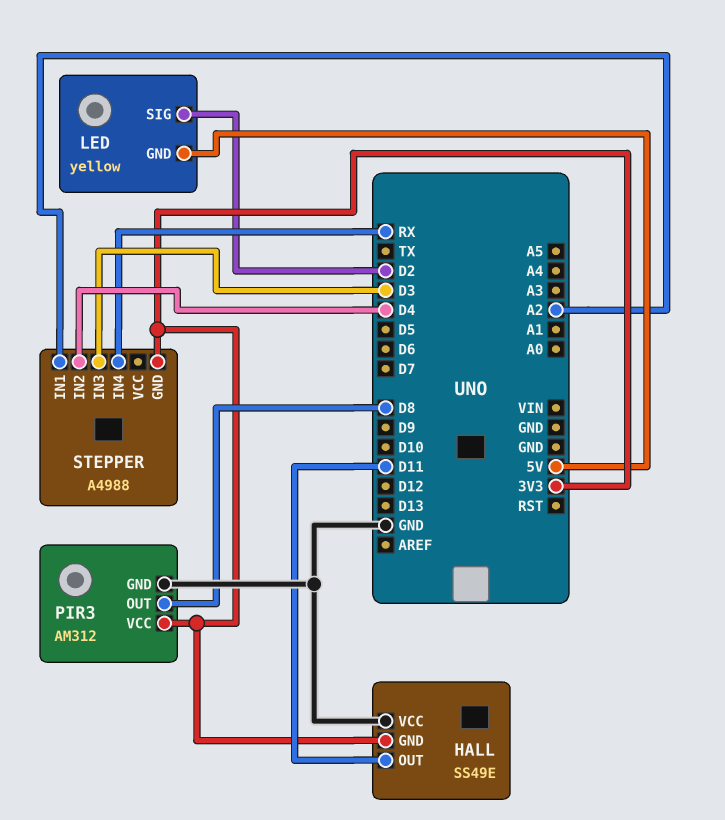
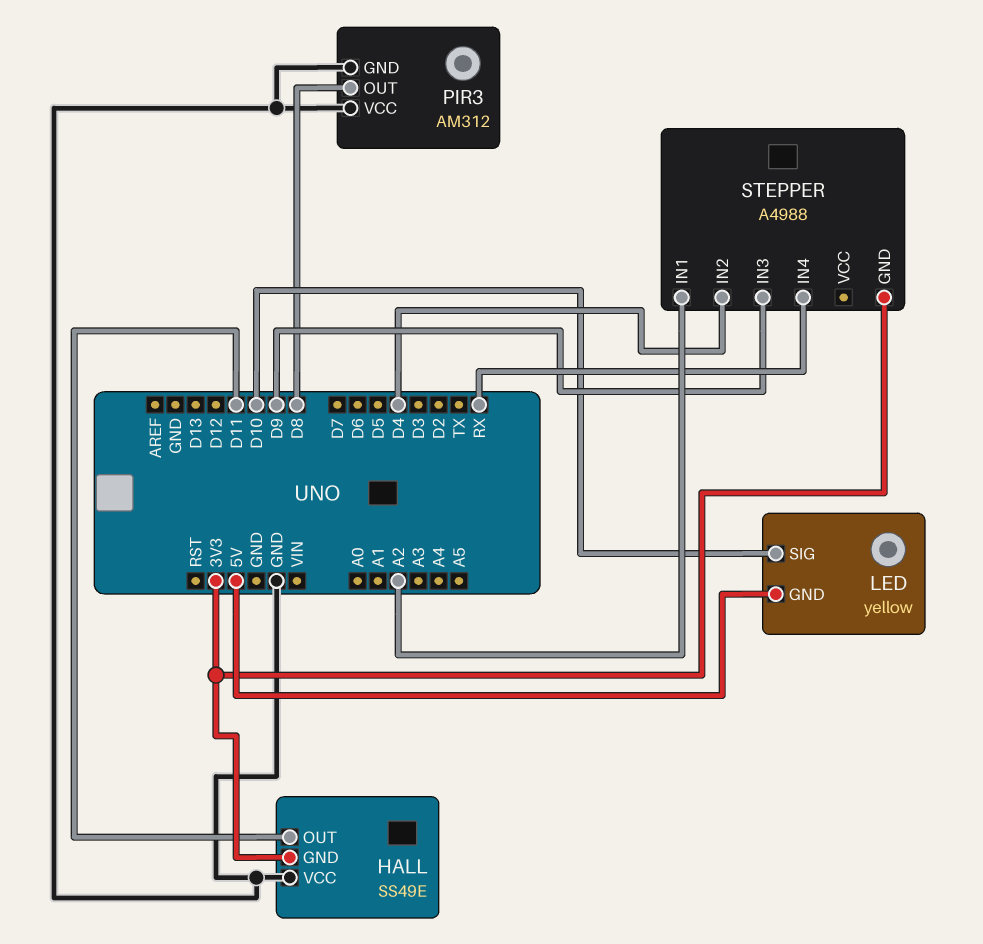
LED pin SIG: D2 -> D10
PIR3 pin VCC: 3V3 -> GND
STEPPER pin IN3: D3 -> D9

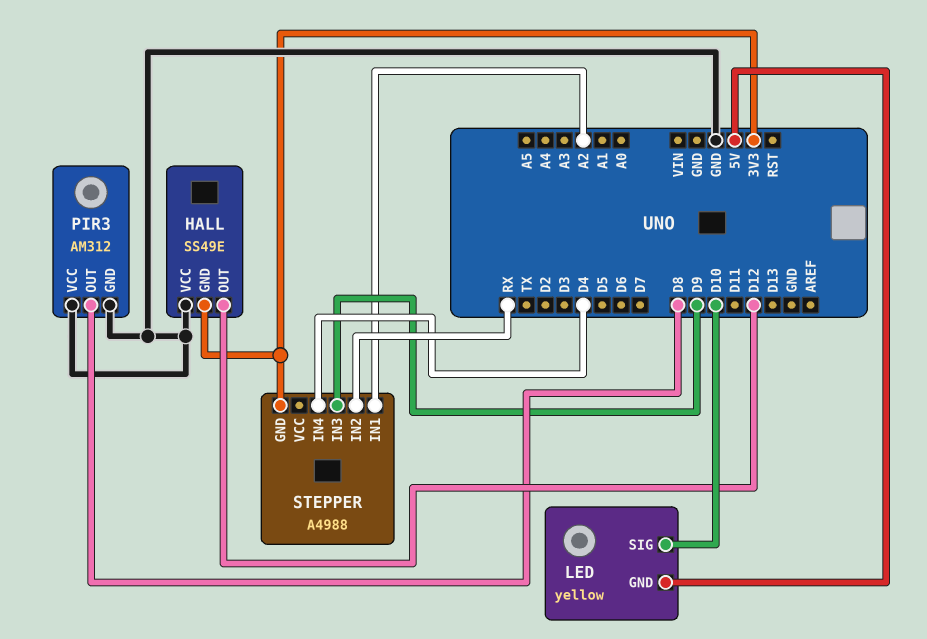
HALL pin OUT: D11 -> D12
STEPPER pin IN2: D4 -> RX
STEPPER pin IN4: RX -> D4

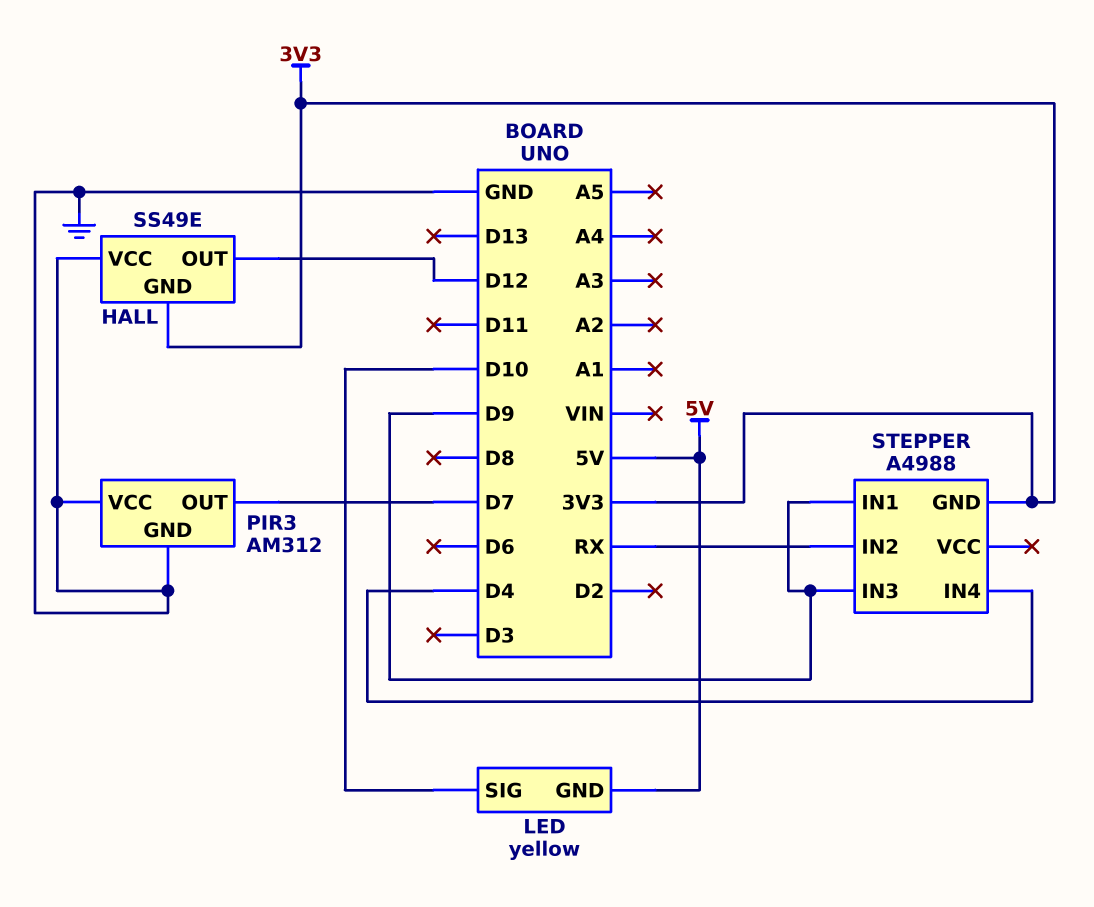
PIR3 pin OUT: D8 -> D7
STEPPER pin IN1: A2 -> D9

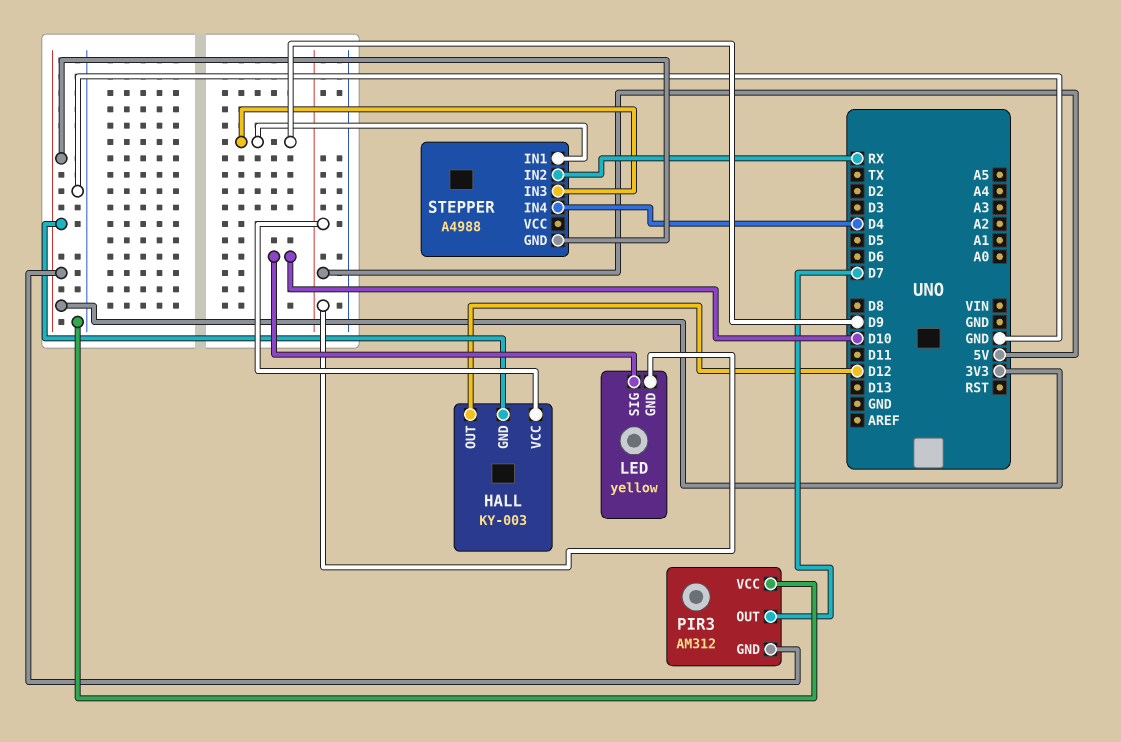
HALL: SS49E -> KY-003
HALL pin VCC: GND -> 5V
PIR3 pin GND: GND -> 3V3

